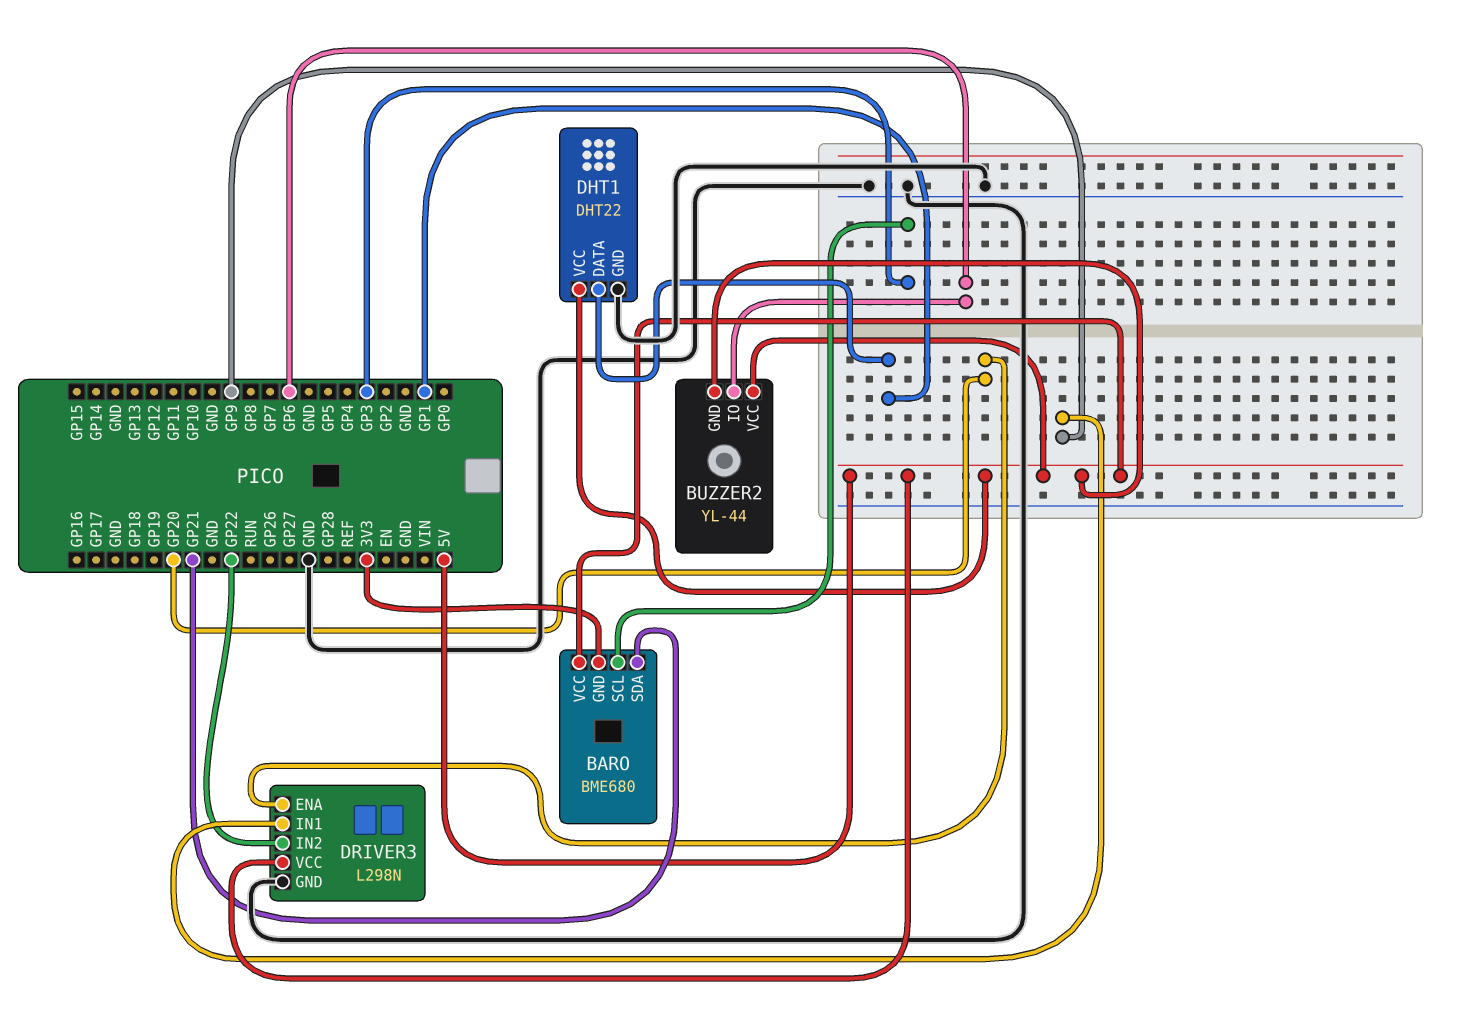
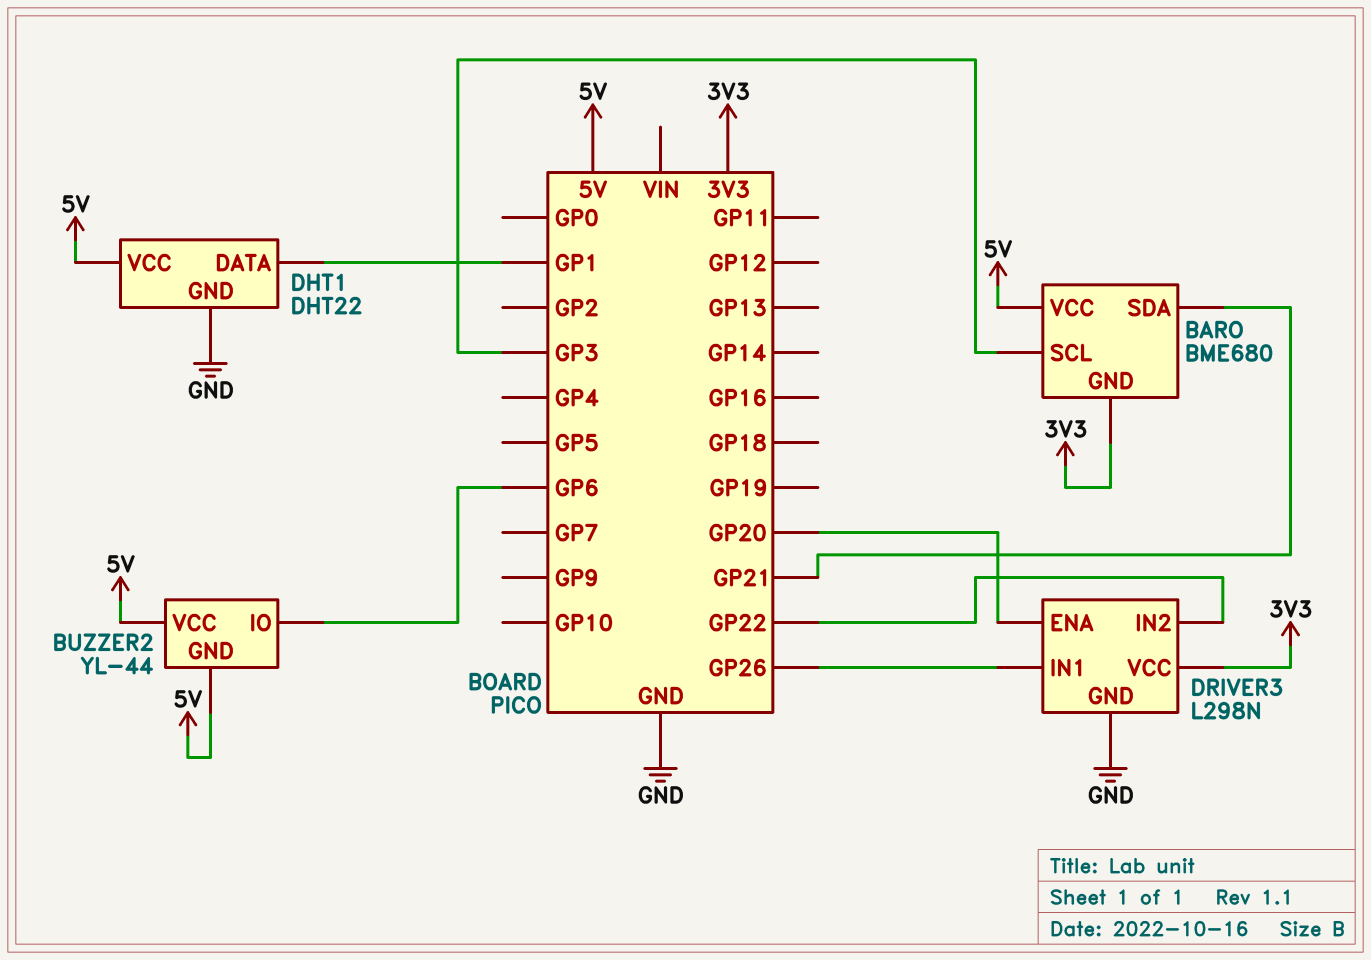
DRIVER3 pin IN1: GP9 -> GP26
DRIVER3 pin VCC: 5V -> 3V3

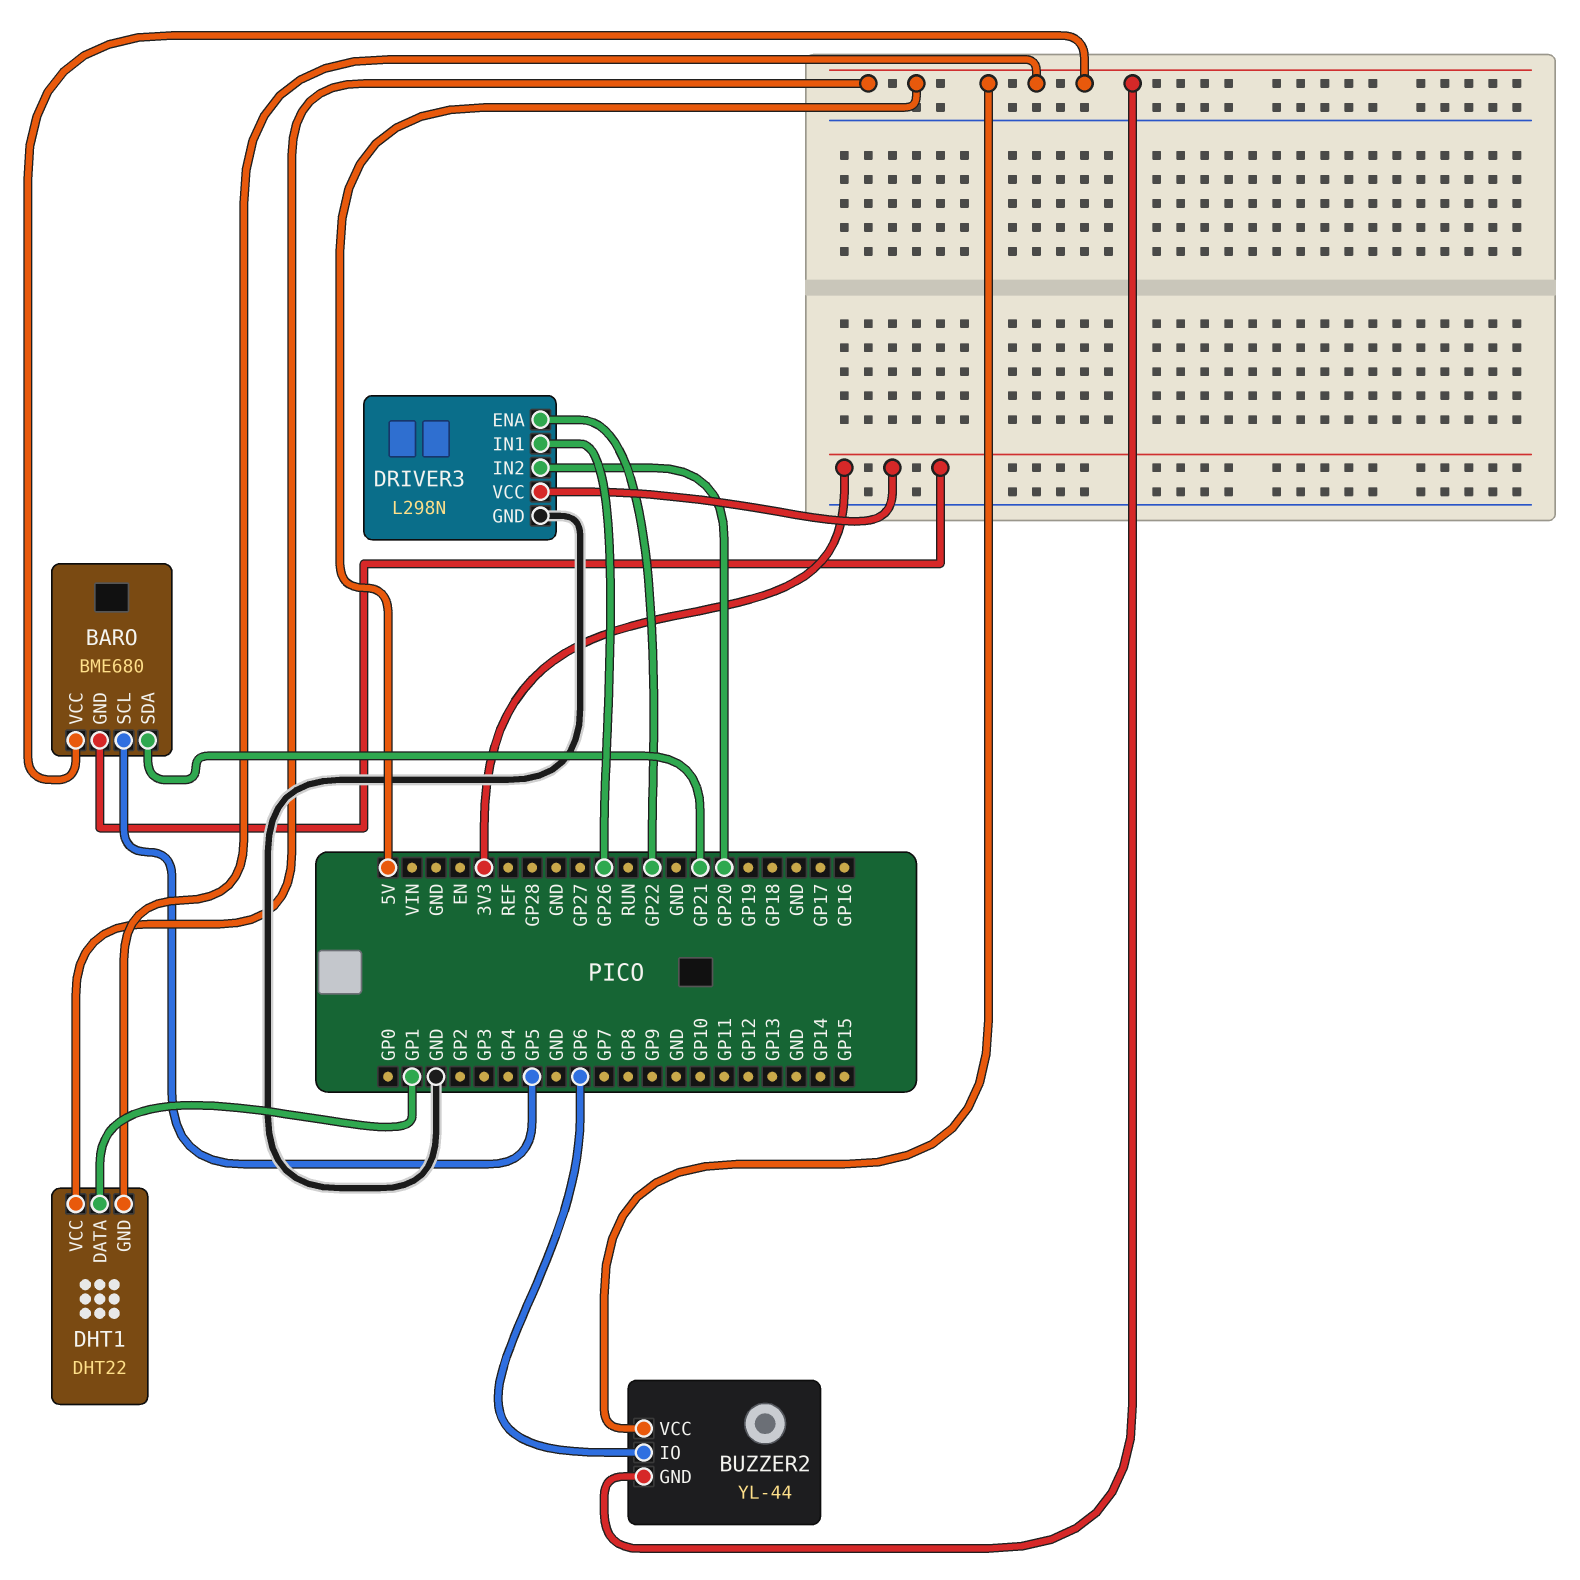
BARO pin SCL: GP3 -> GP5
DHT1 pin GND: GND -> 5V
DRIVER3 pin ENA: GP20 -> GP22
DRIVER3 pin IN2: GP22 -> GP20

